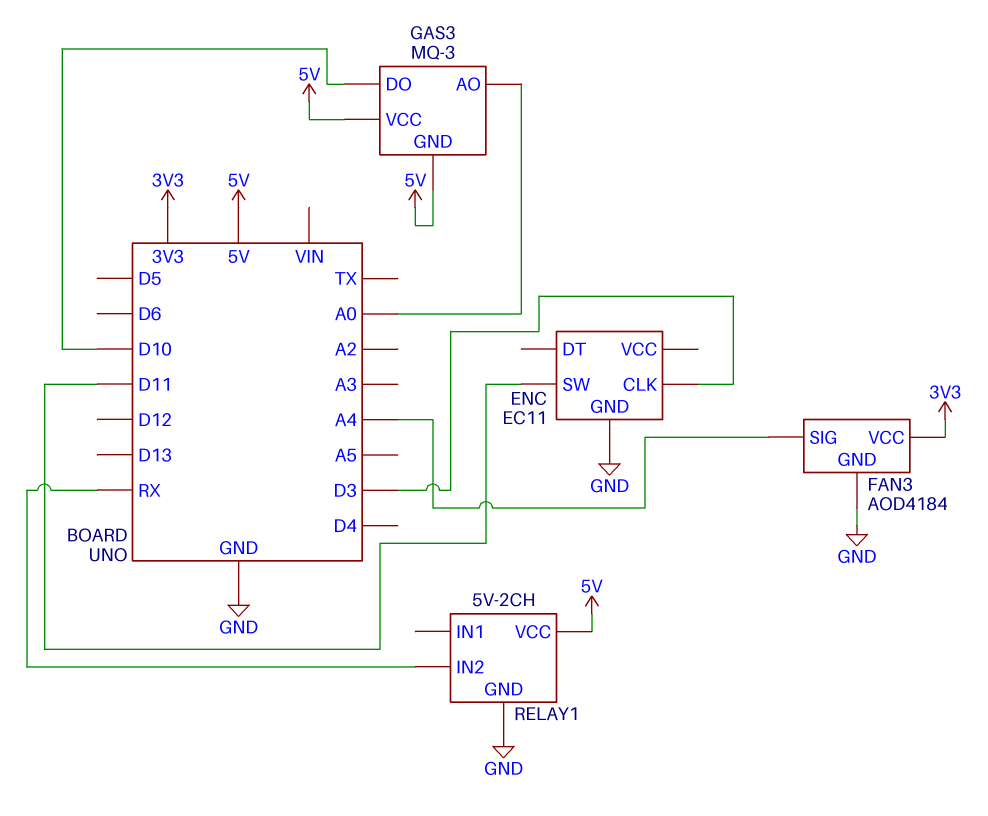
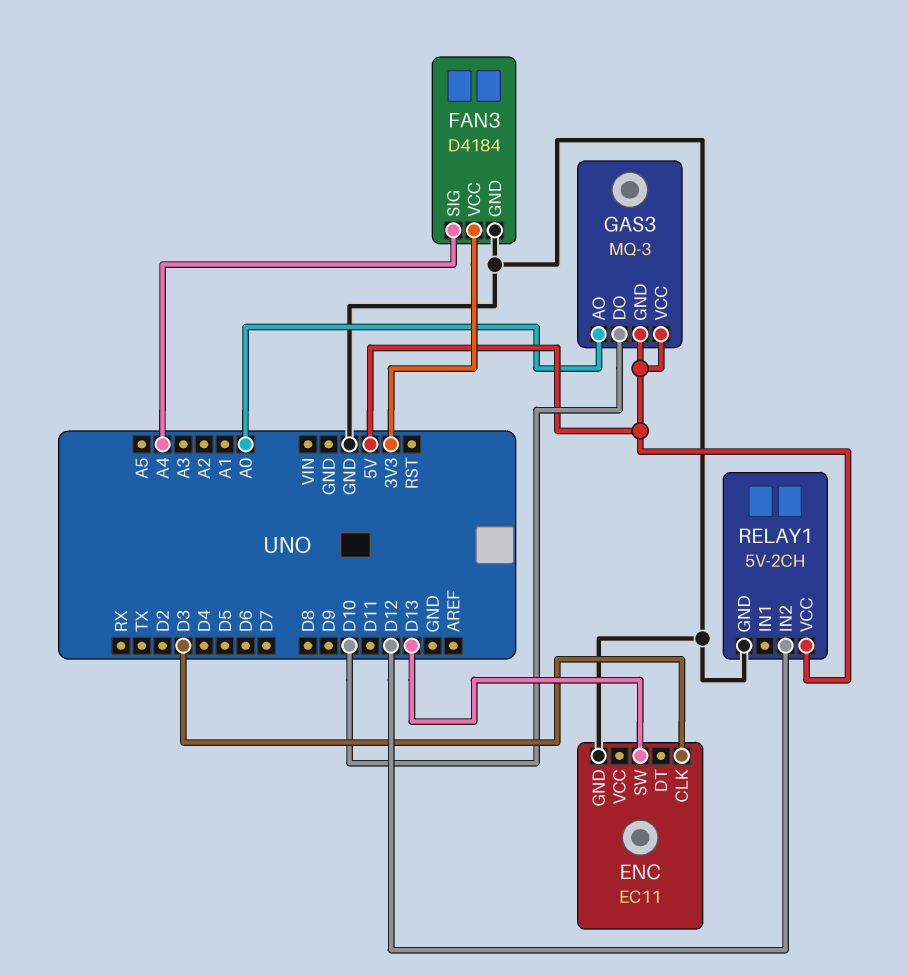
ENC pin SW: D11 -> D13
FAN3: AOD4184 -> D4184
RELAY1 pin IN2: RX -> D12

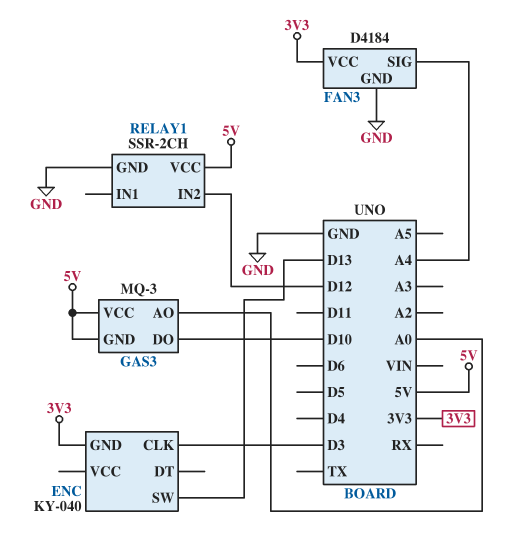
ENC: EC11 -> KY-040
ENC pin GND: GND -> 3V3
RELAY1: 5V-2CH -> SSR-2CH

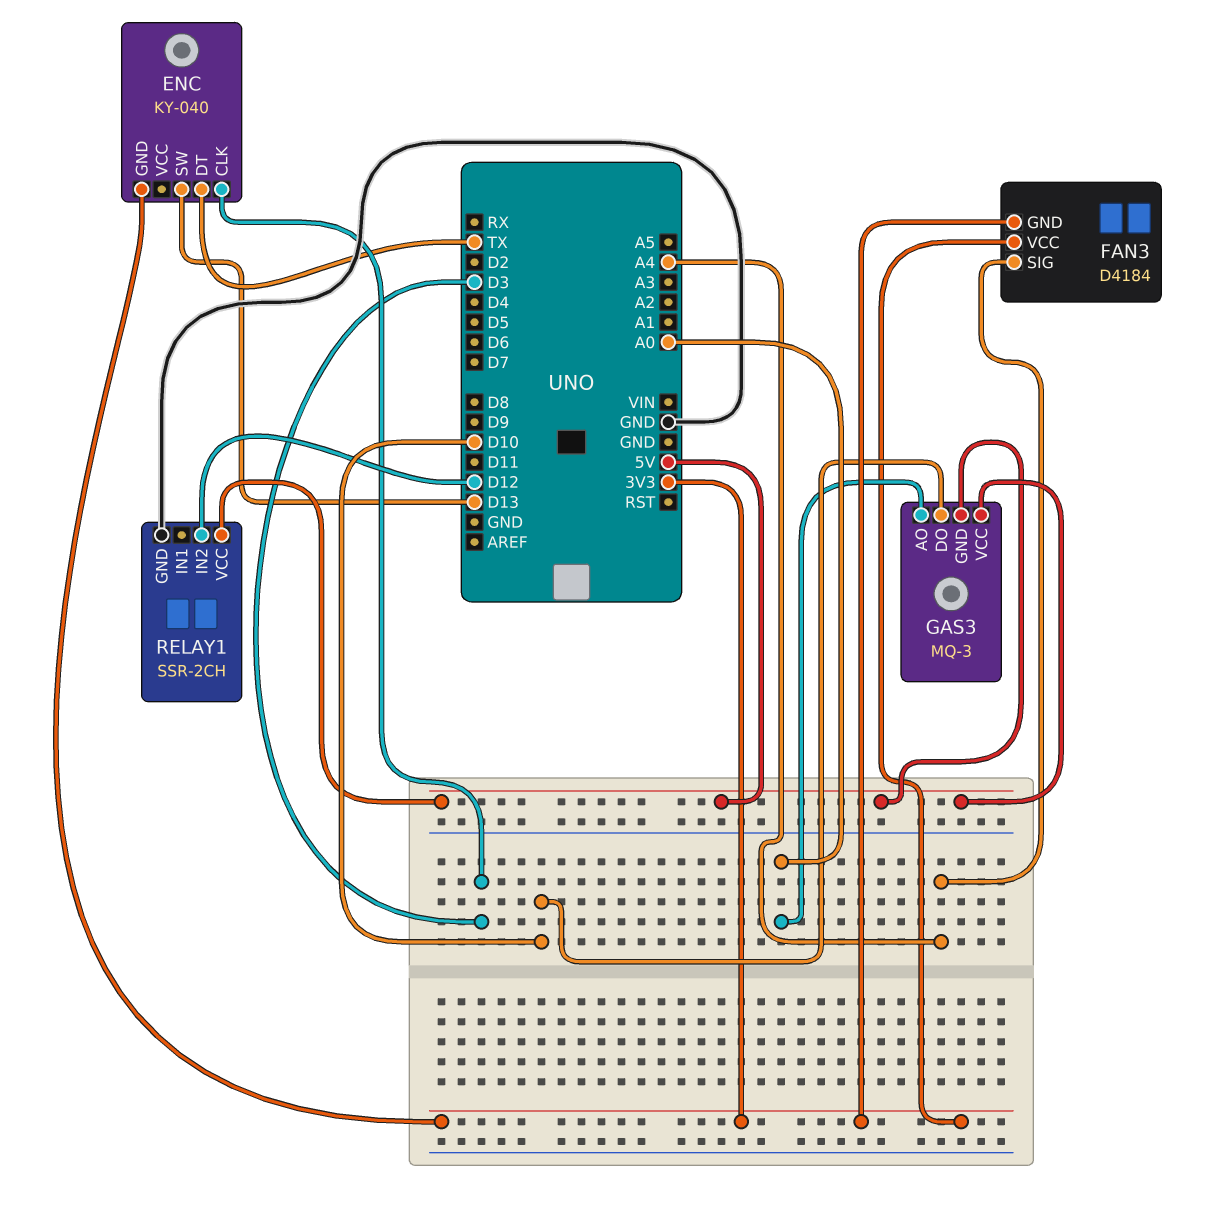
ENC pin DT: none -> TX
FAN3 pin GND: GND -> 3V3

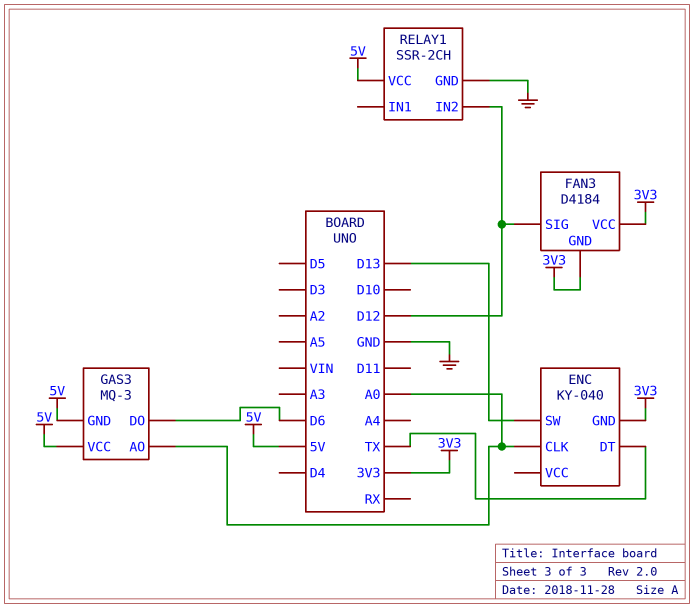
ENC pin CLK: D3 -> A0
FAN3 pin SIG: A4 -> D12
GAS3 pin DO: D10 -> D6

